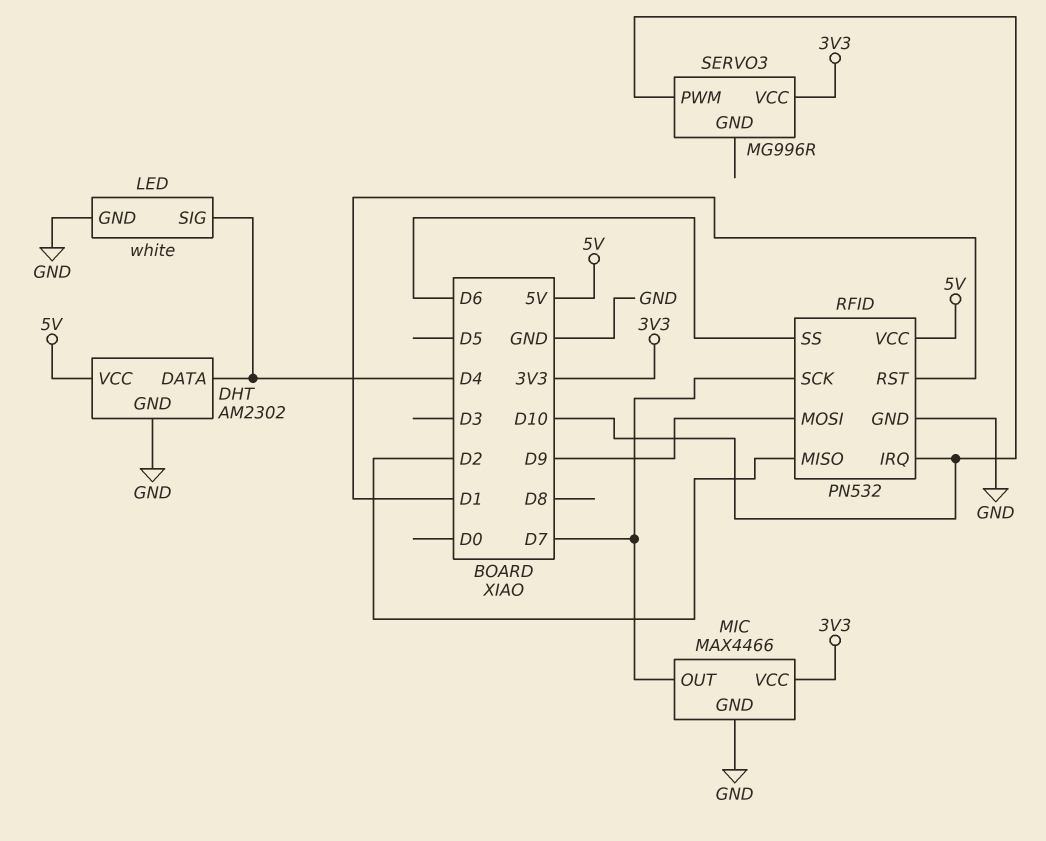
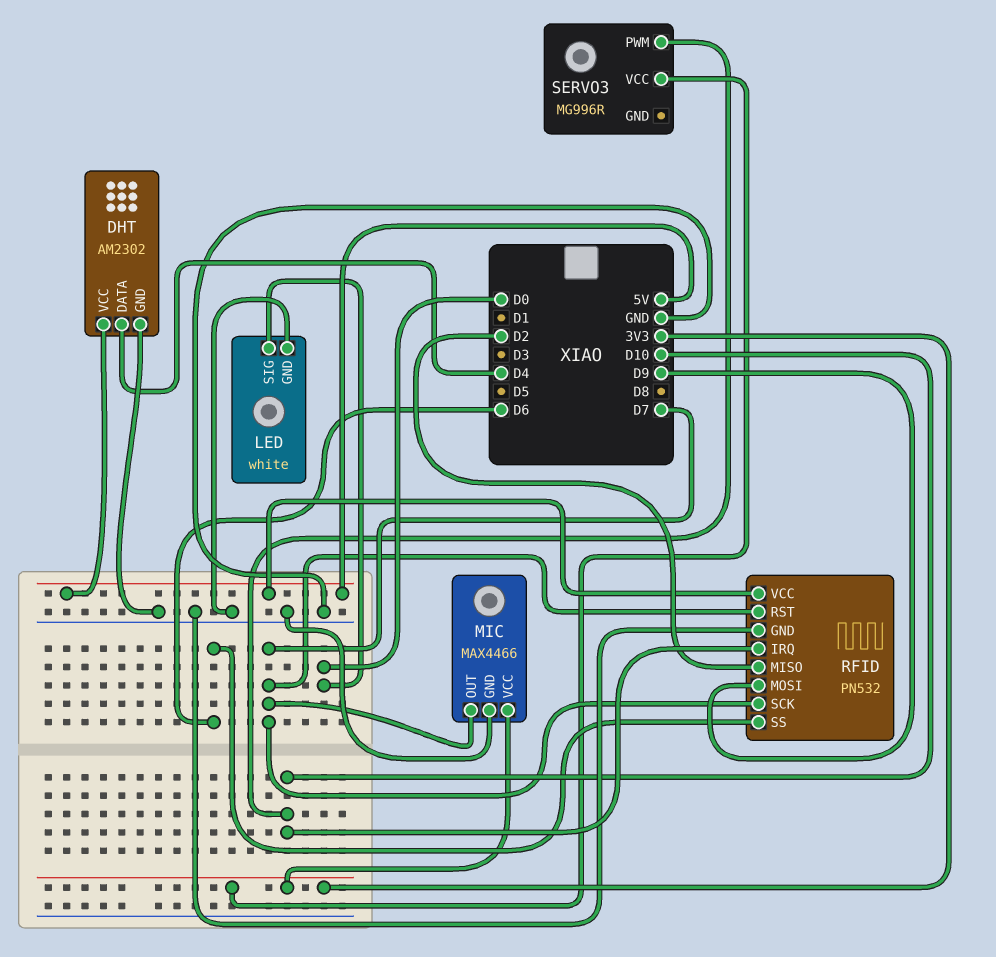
LED pin SIG: D4 -> D0
RFID pin RST: D1 -> D7

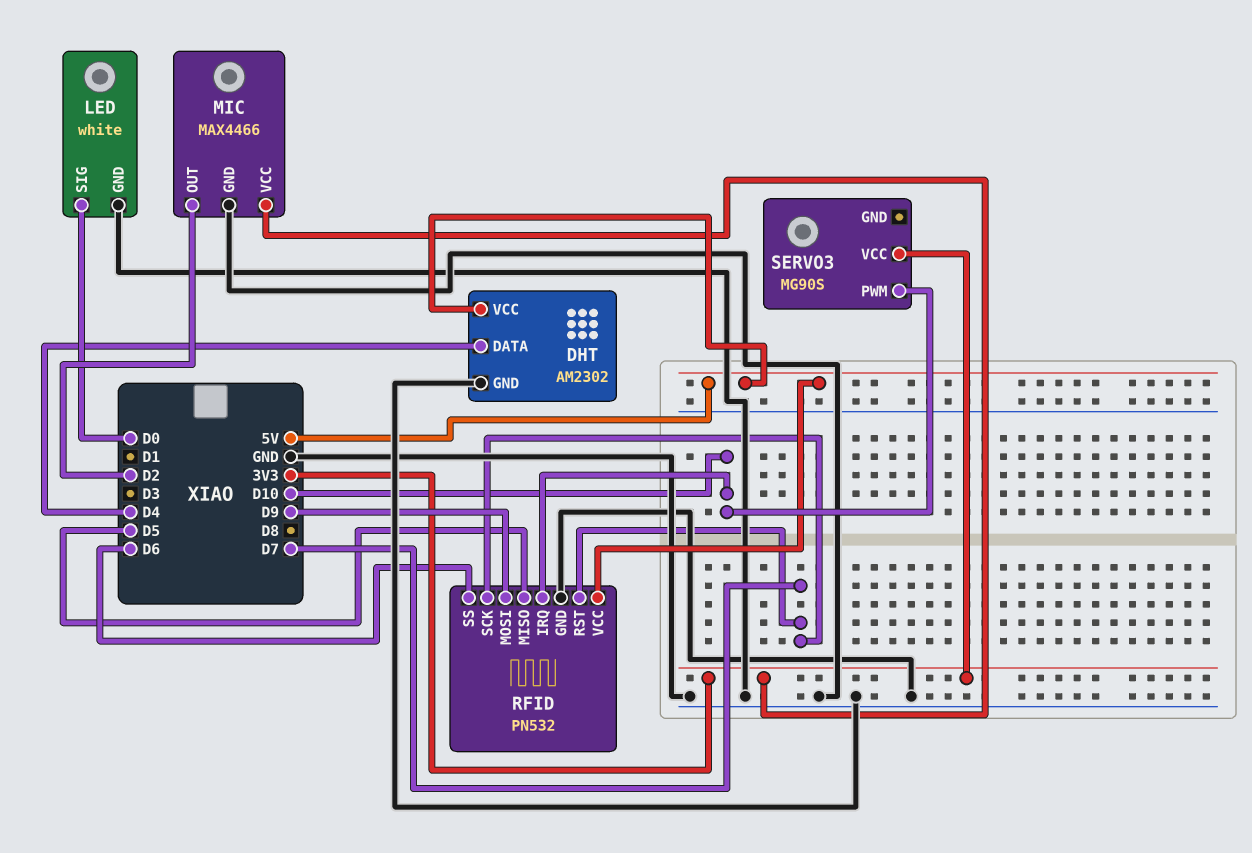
MIC pin OUT: D7 -> D2
RFID pin MISO: D2 -> D5
SERVO3: MG996R -> MG90S

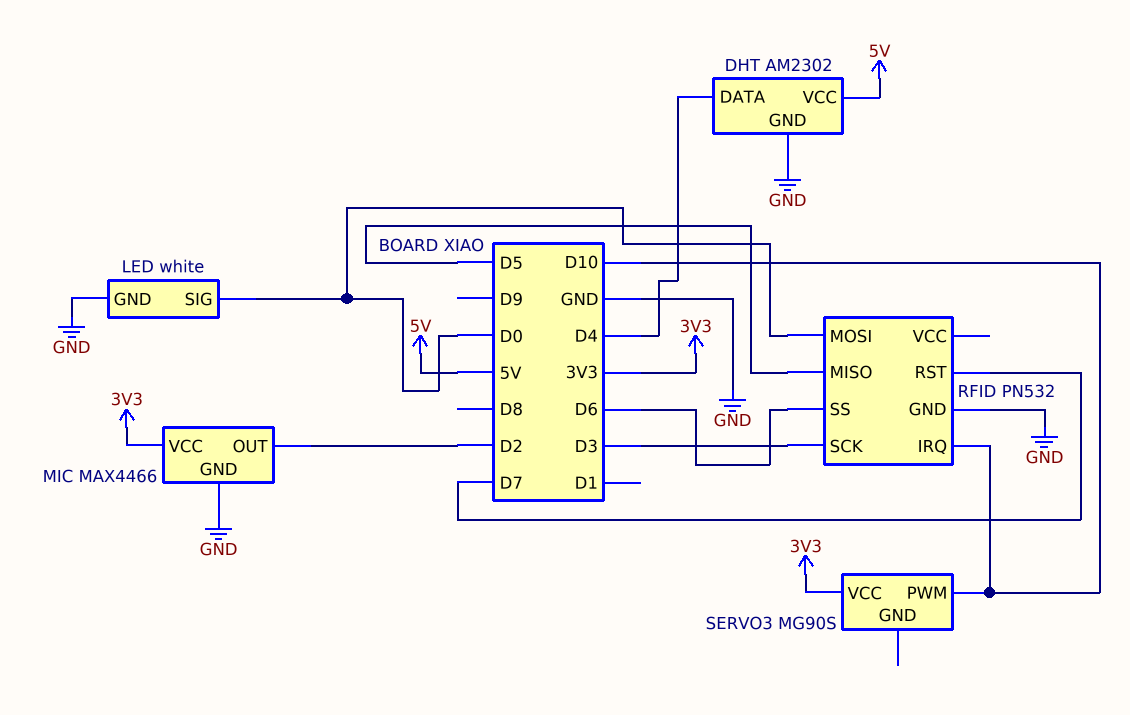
RFID pin MOSI: D9 -> D0
RFID pin SCK: D7 -> D3
RFID pin VCC: 5V -> none

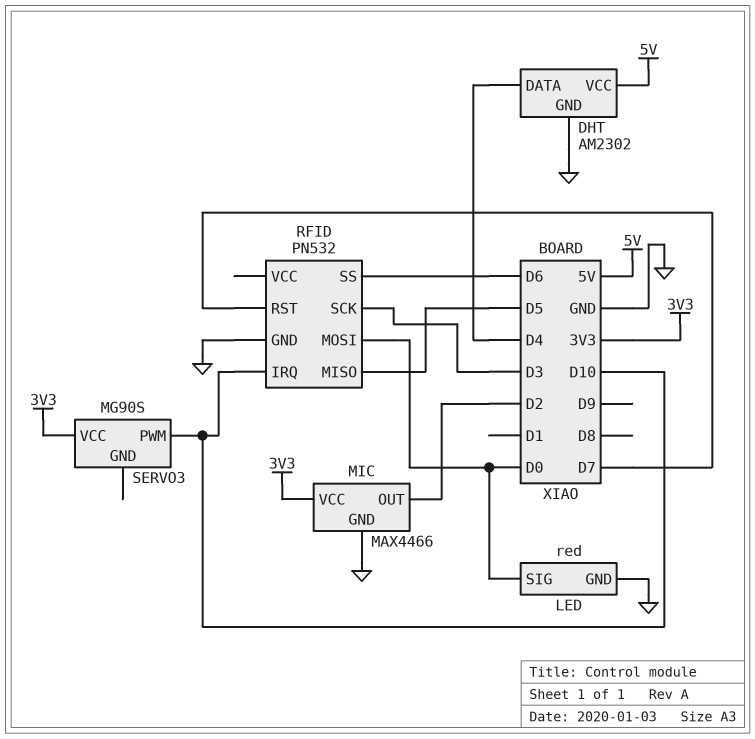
LED: white -> red

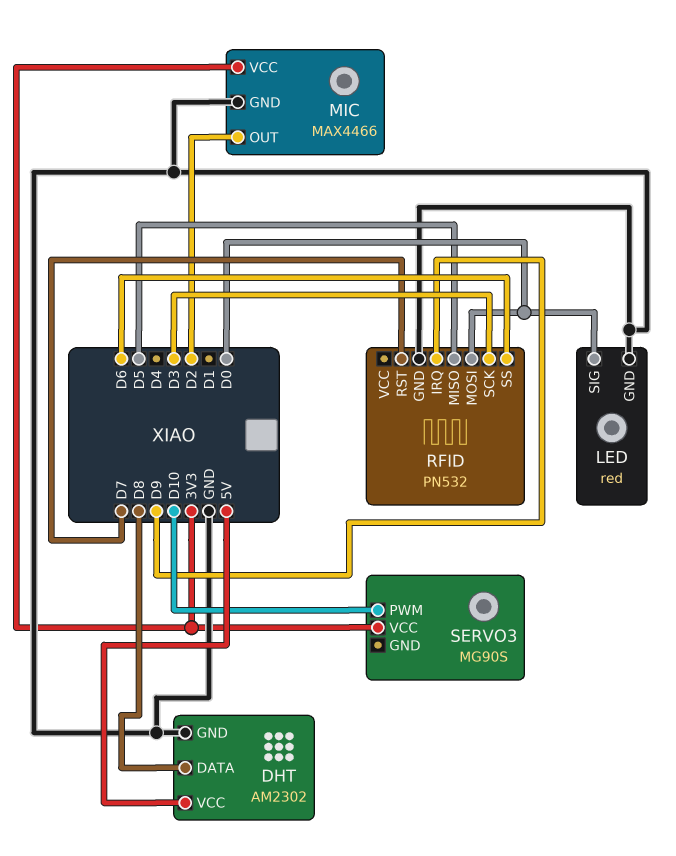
DHT pin DATA: D4 -> D8
RFID pin IRQ: D10 -> D9

